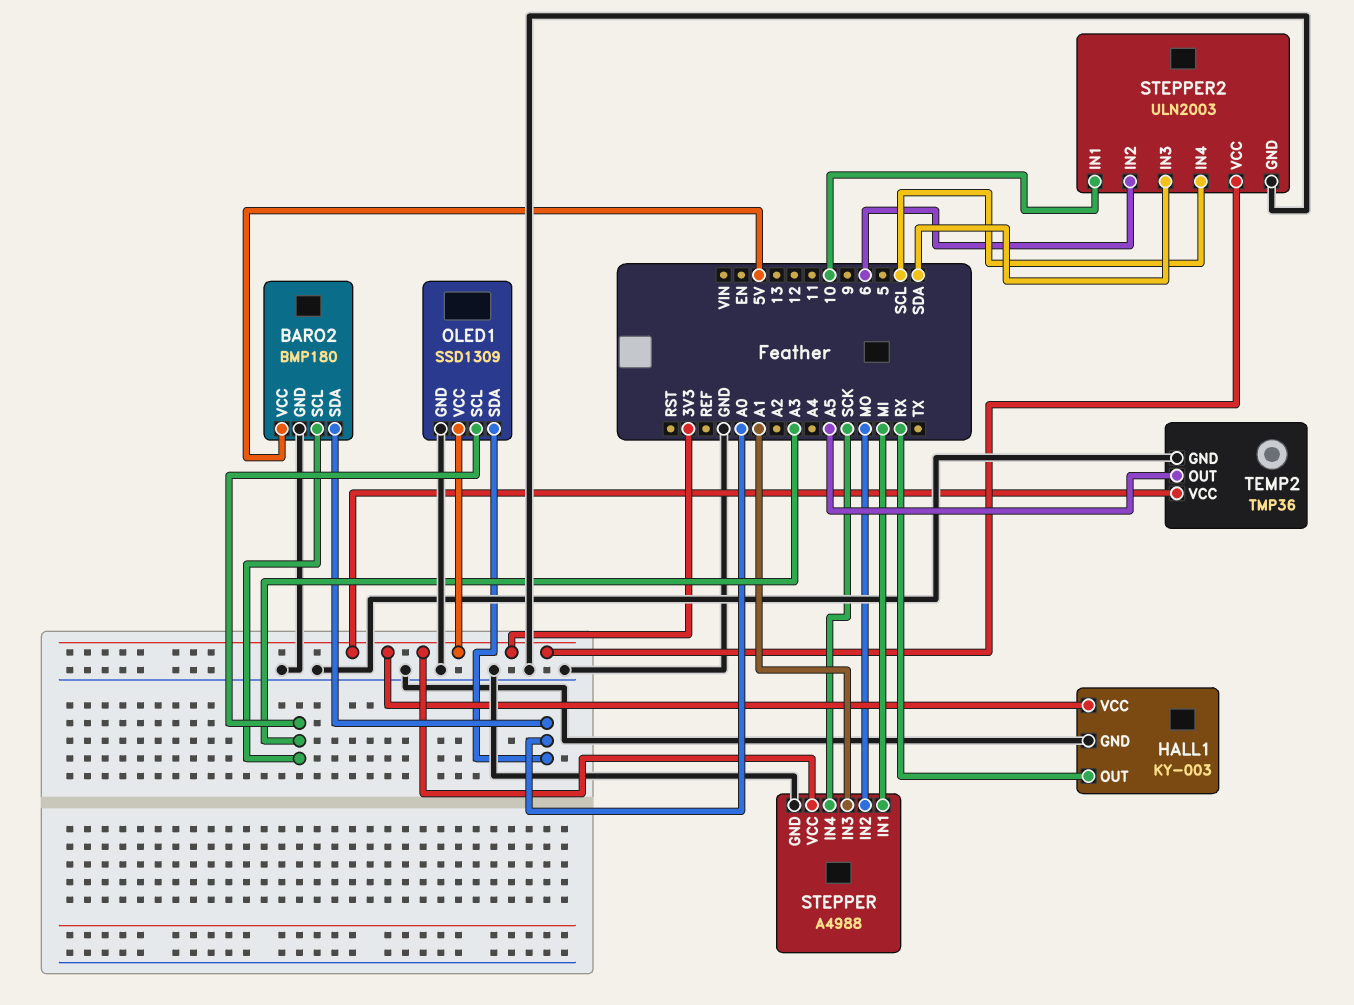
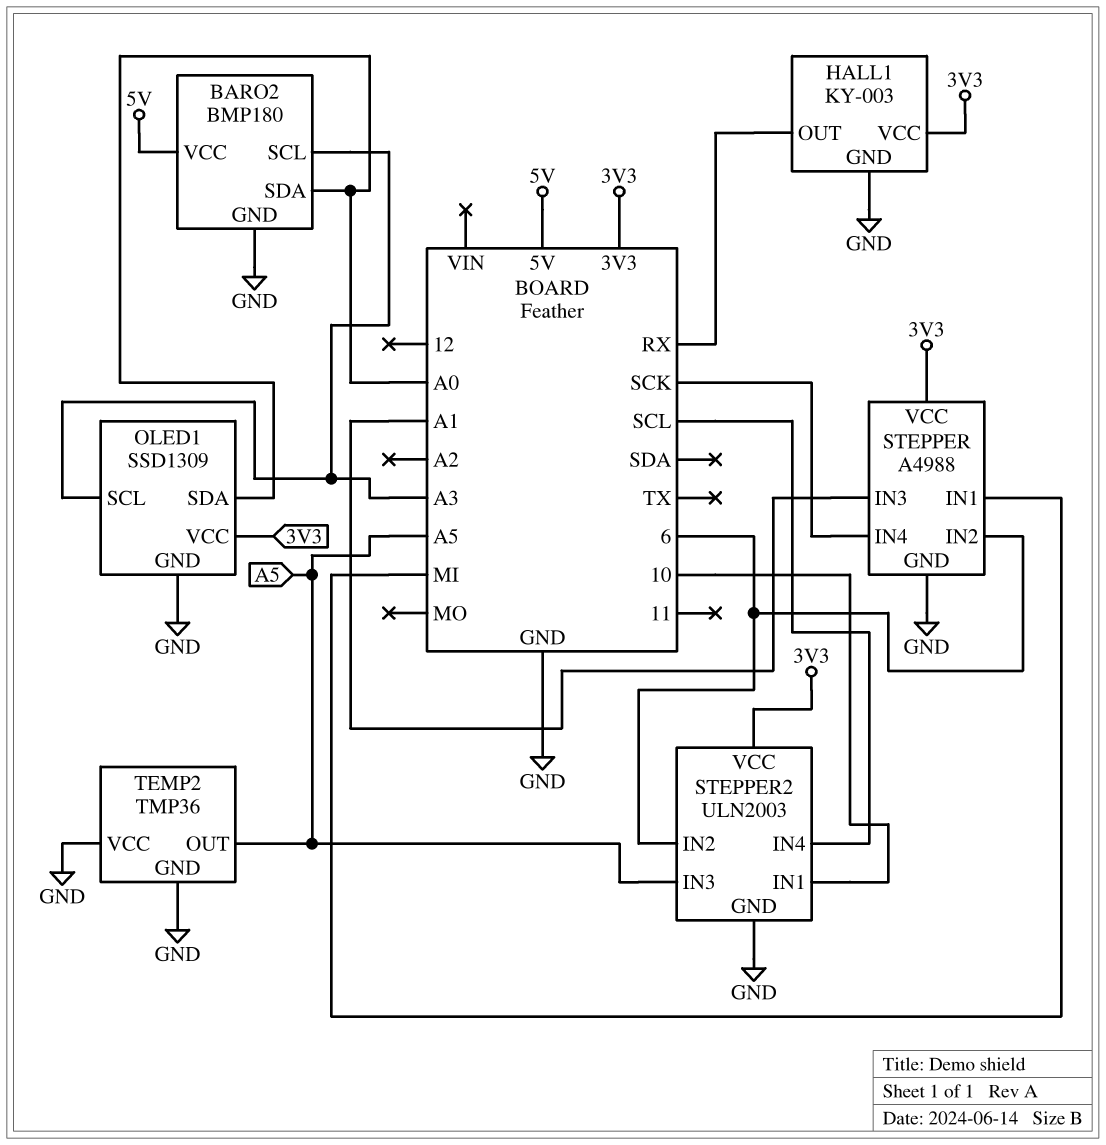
STEPPER pin IN2: MO -> 6
STEPPER2 pin IN3: SDA -> A5
TEMP2 pin VCC: 3V3 -> GND

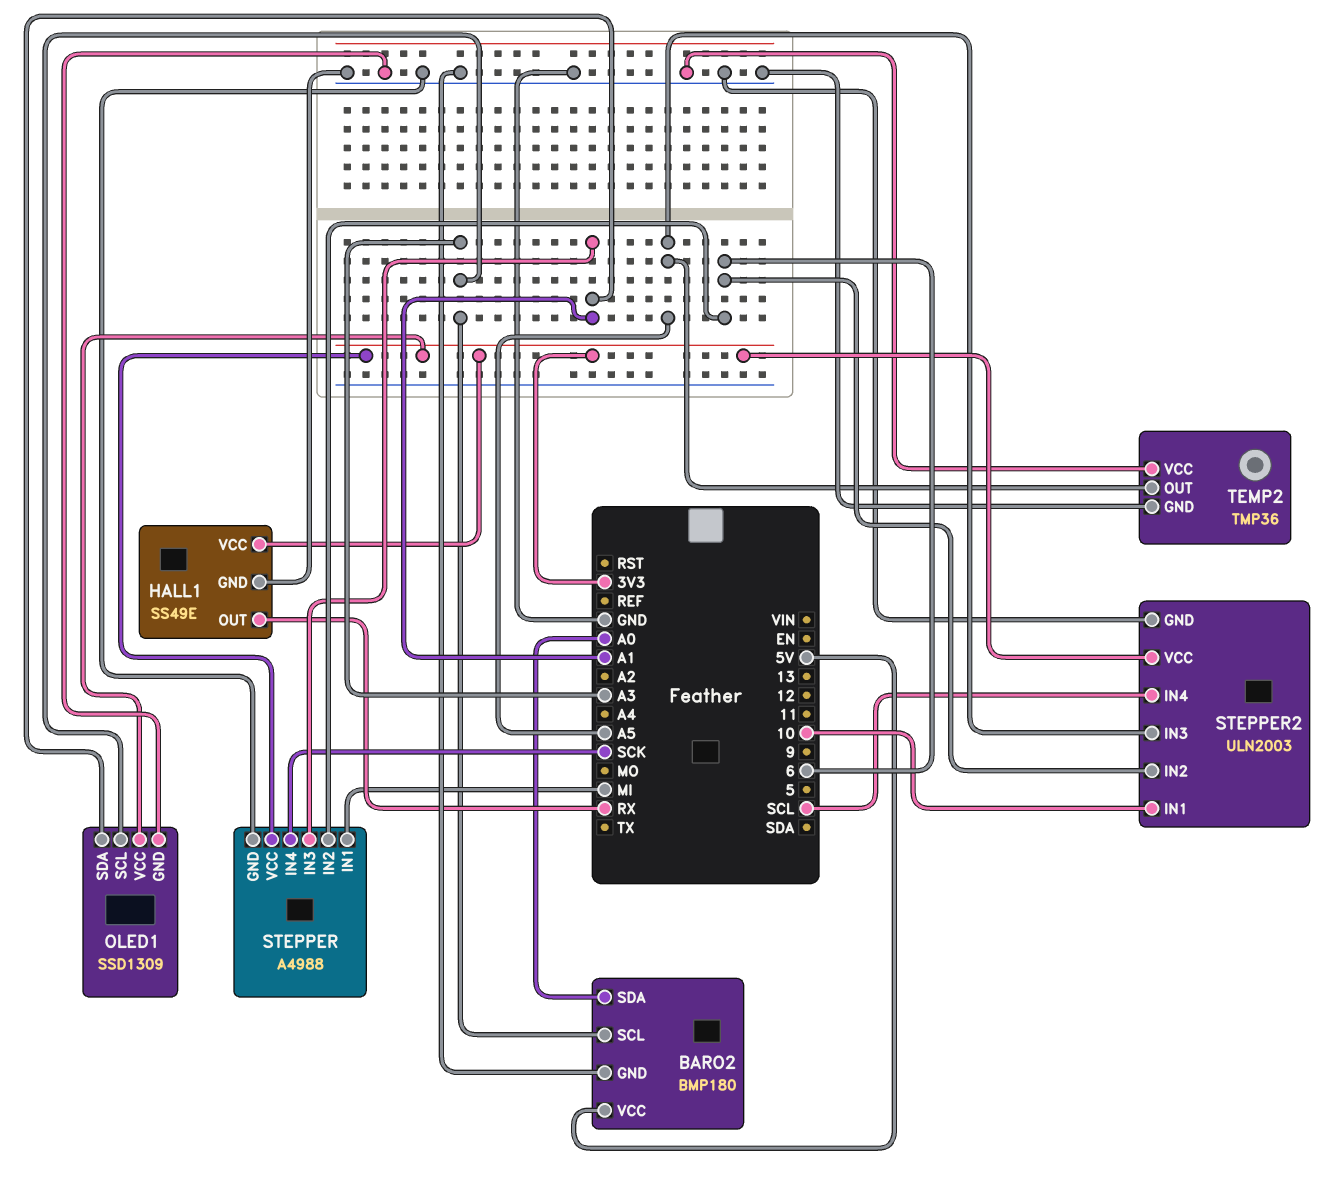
HALL1: KY-003 -> SS49E
OLED1 pin SDA: A0 -> A1

